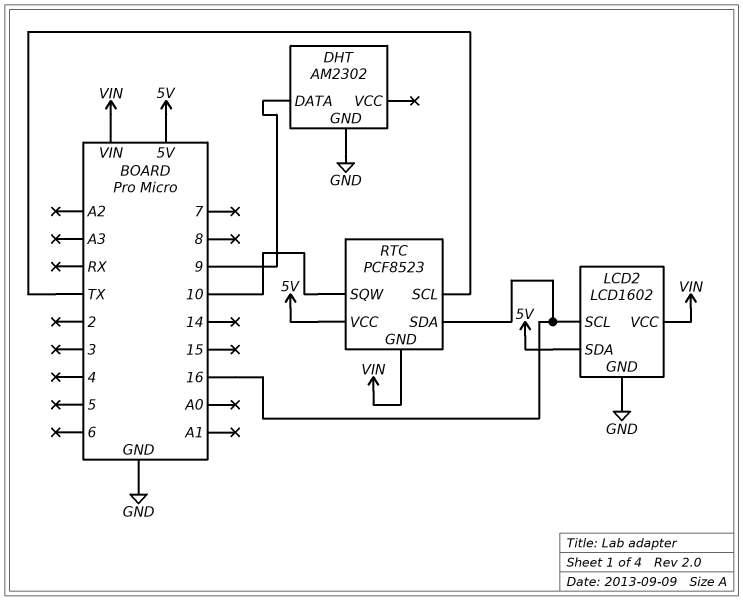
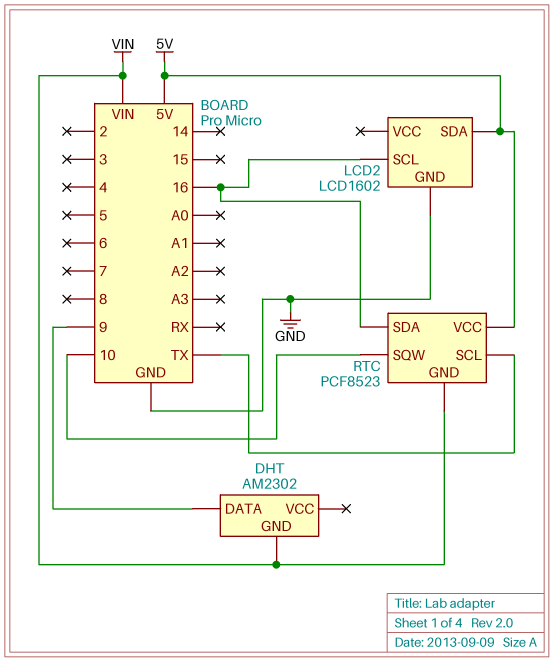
DHT pin GND: GND -> VIN
LCD2 pin VCC: VIN -> none

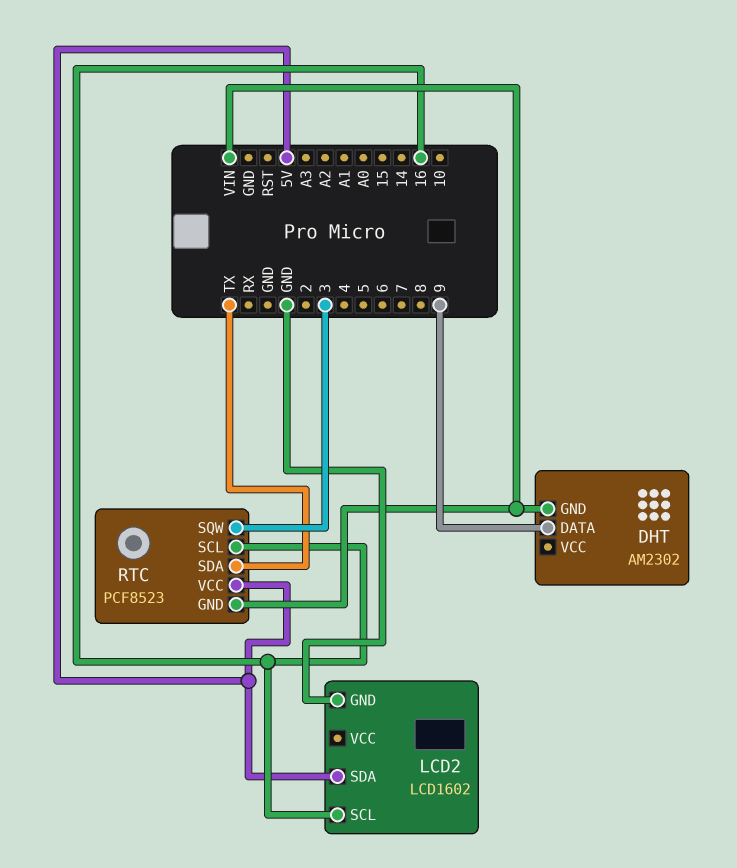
RTC pin SCL: TX -> 16
RTC pin SDA: 16 -> TX
RTC pin SQW: 10 -> 3

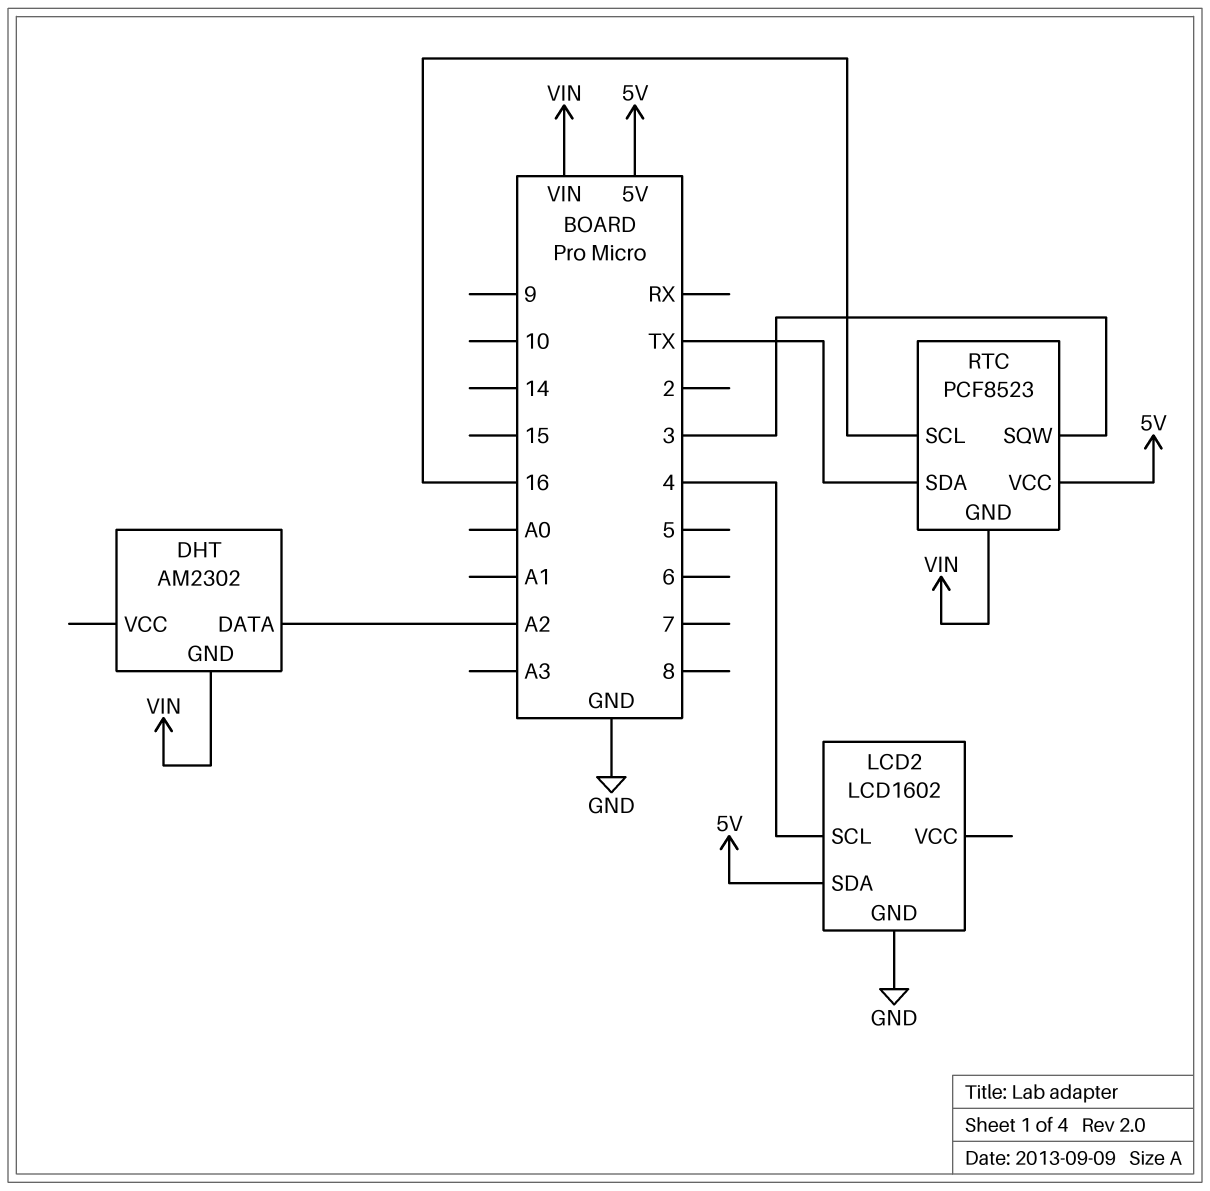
DHT pin DATA: 9 -> A2
LCD2 pin SCL: 16 -> 4

